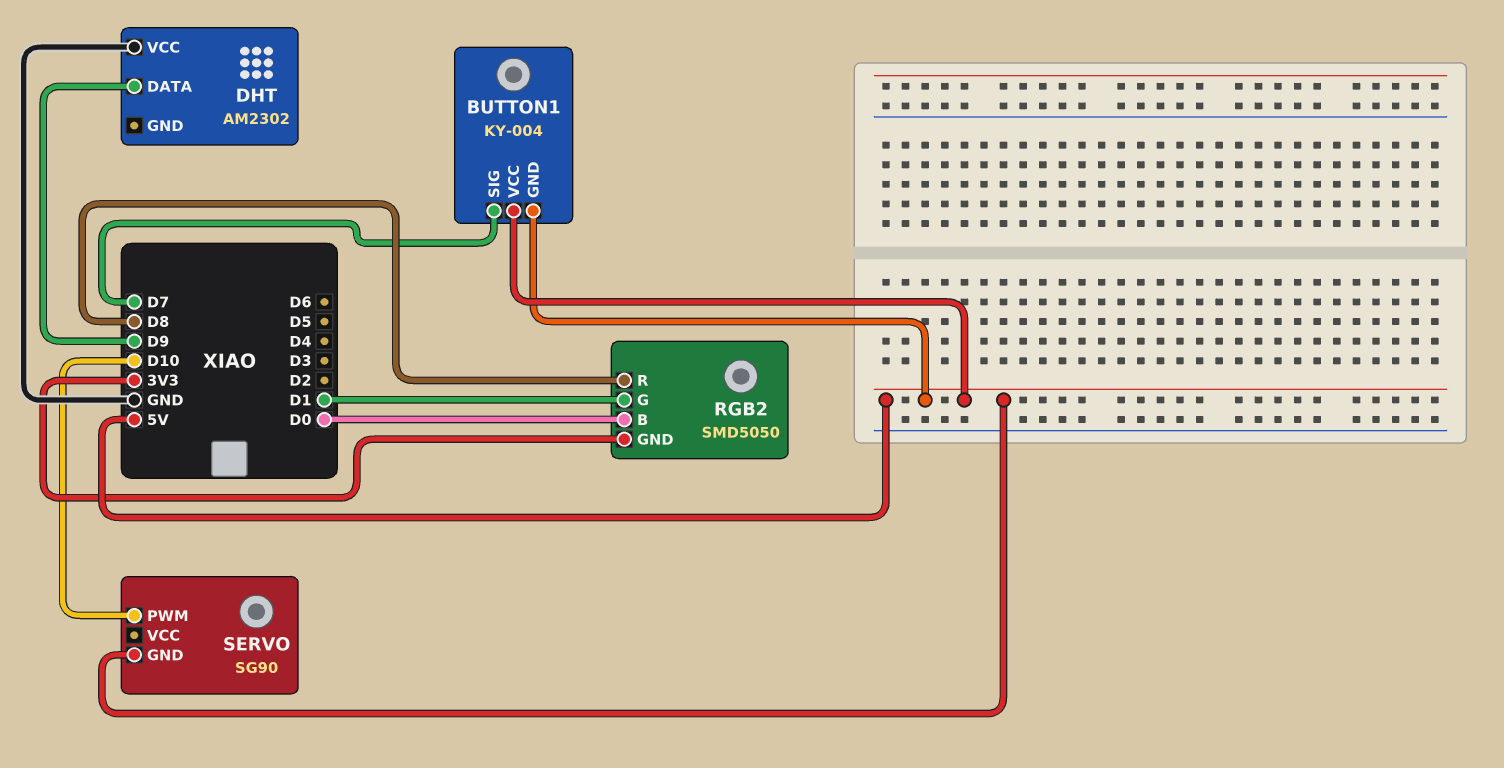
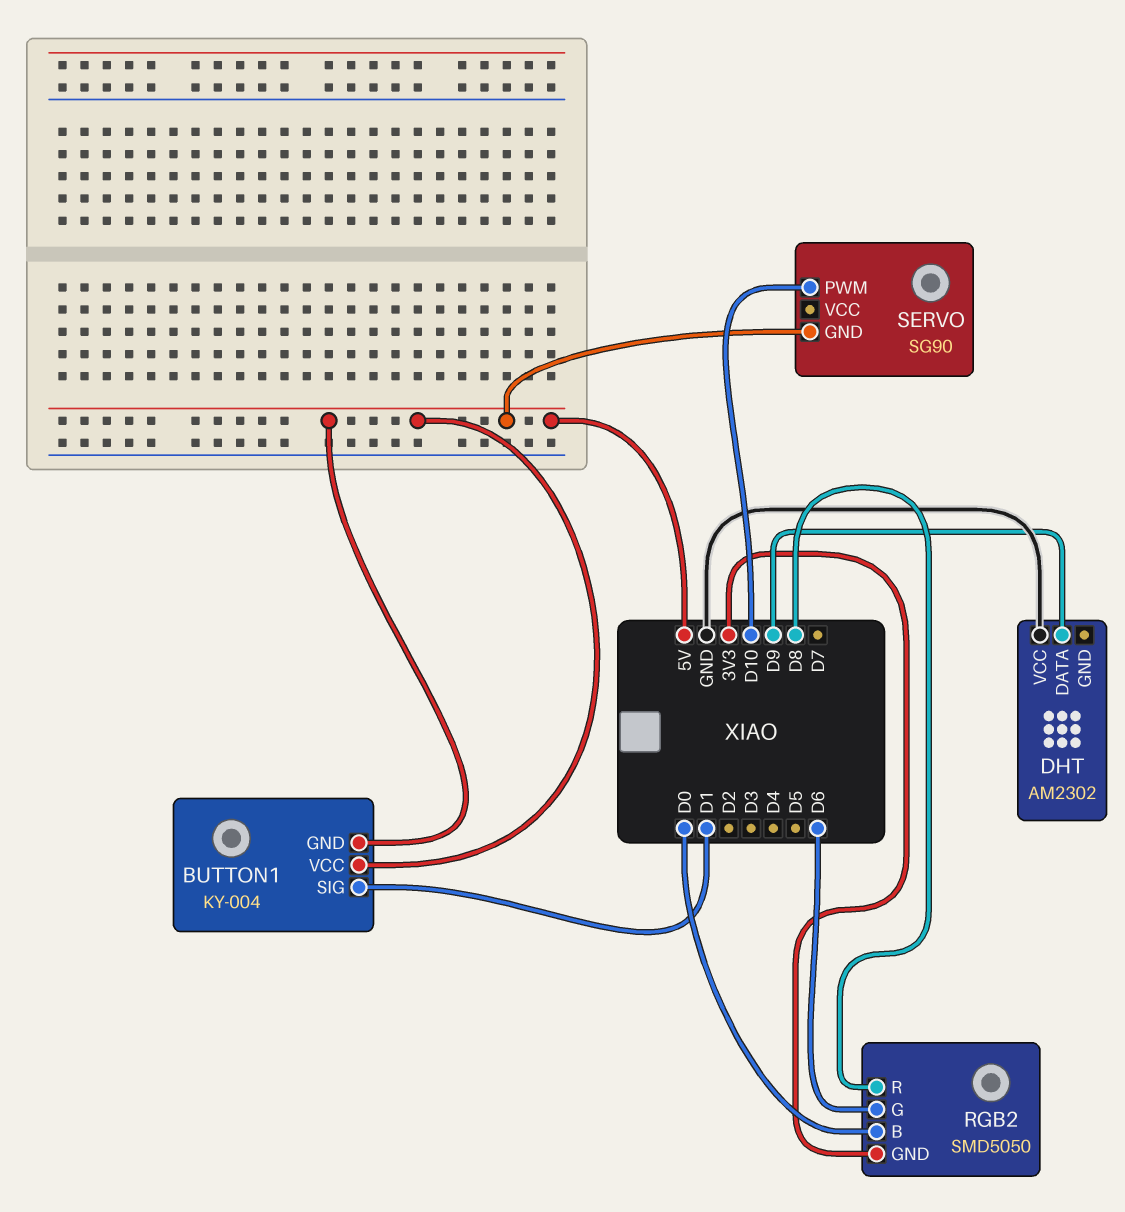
BUTTON1 pin SIG: D7 -> D1
RGB2 pin G: D1 -> D6

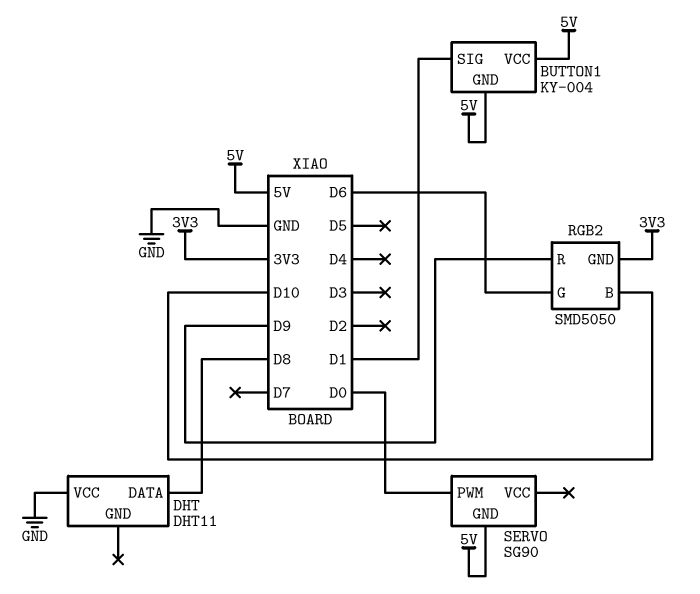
DHT: AM2302 -> DHT11
DHT pin DATA: D9 -> D8
RGB2 pin B: D0 -> D10
RGB2 pin R: D8 -> D9
SERVO pin PWM: D10 -> D0

